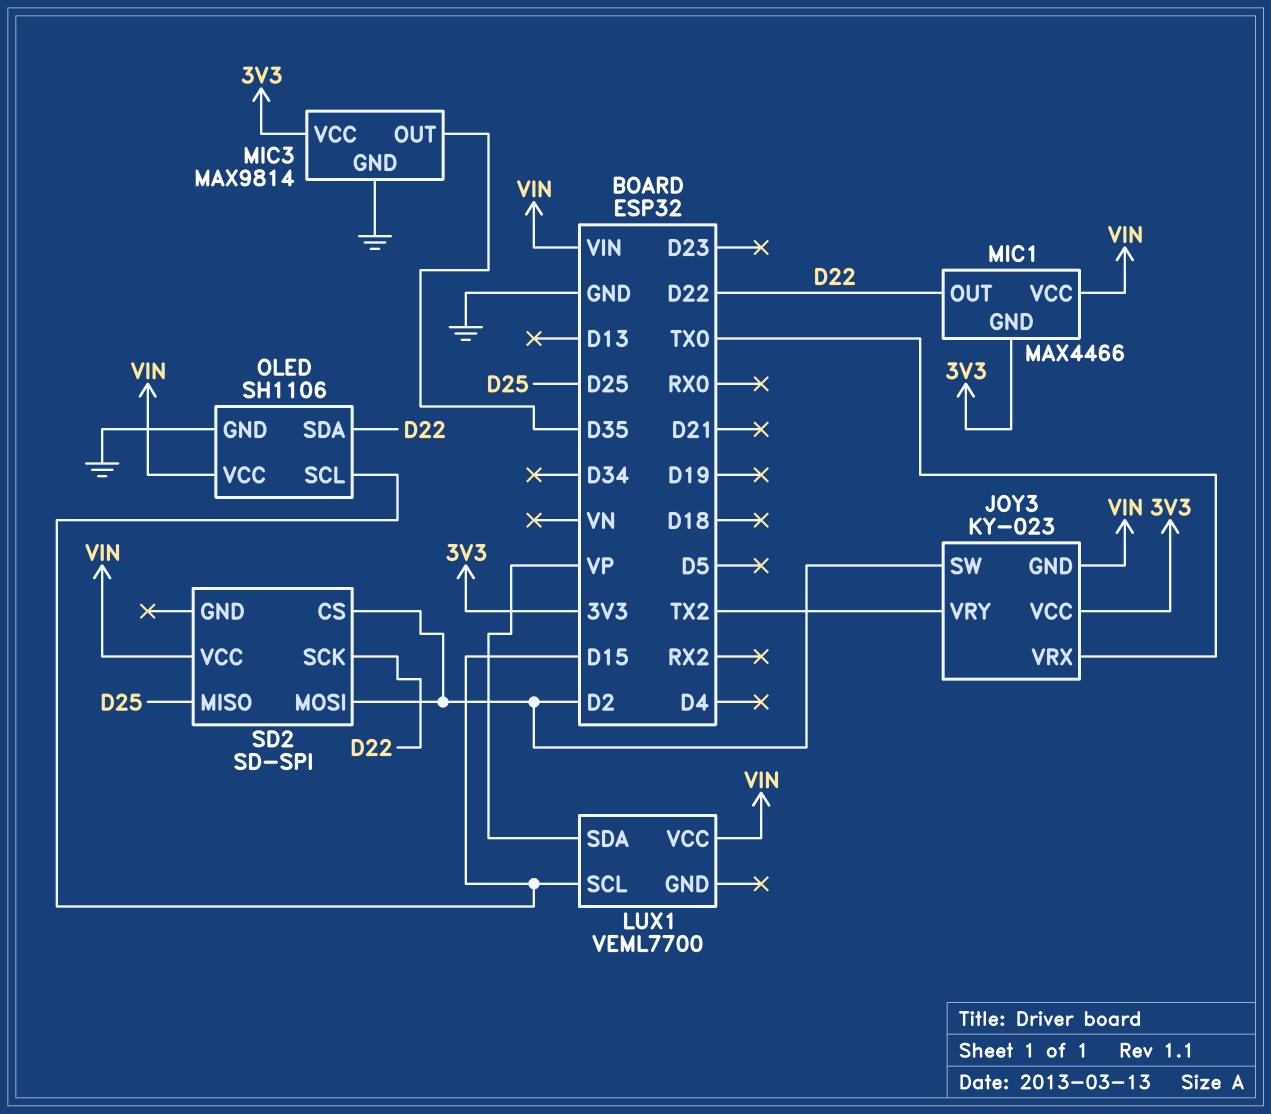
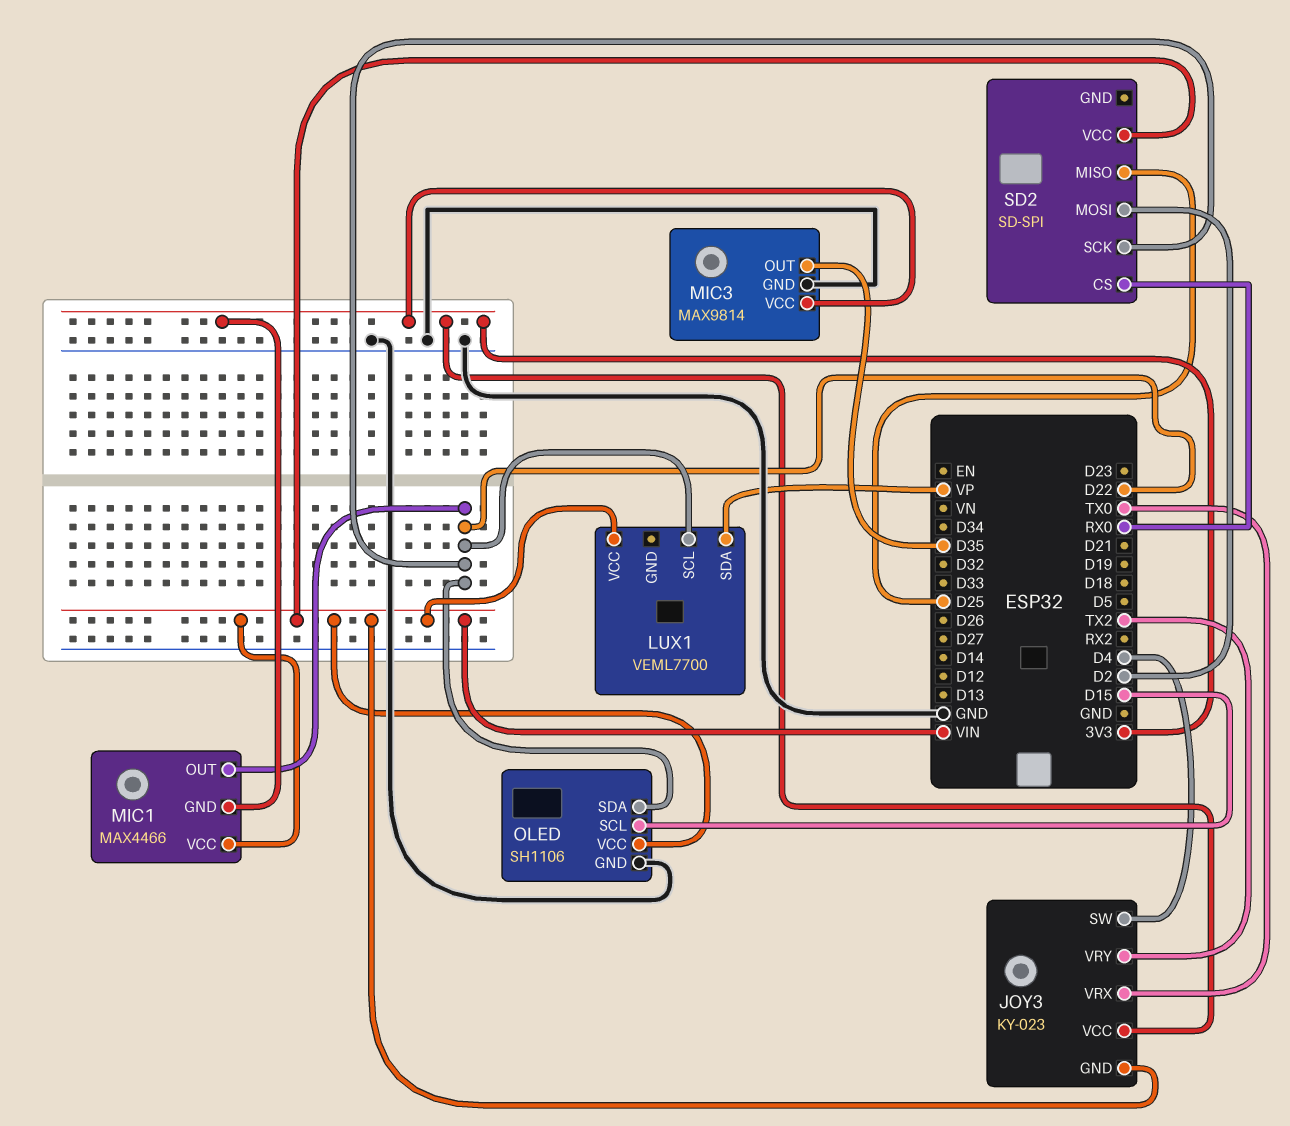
JOY3 pin SW: D2 -> D4
LUX1 pin SCL: D15 -> D22
SD2 pin CS: D2 -> RX0

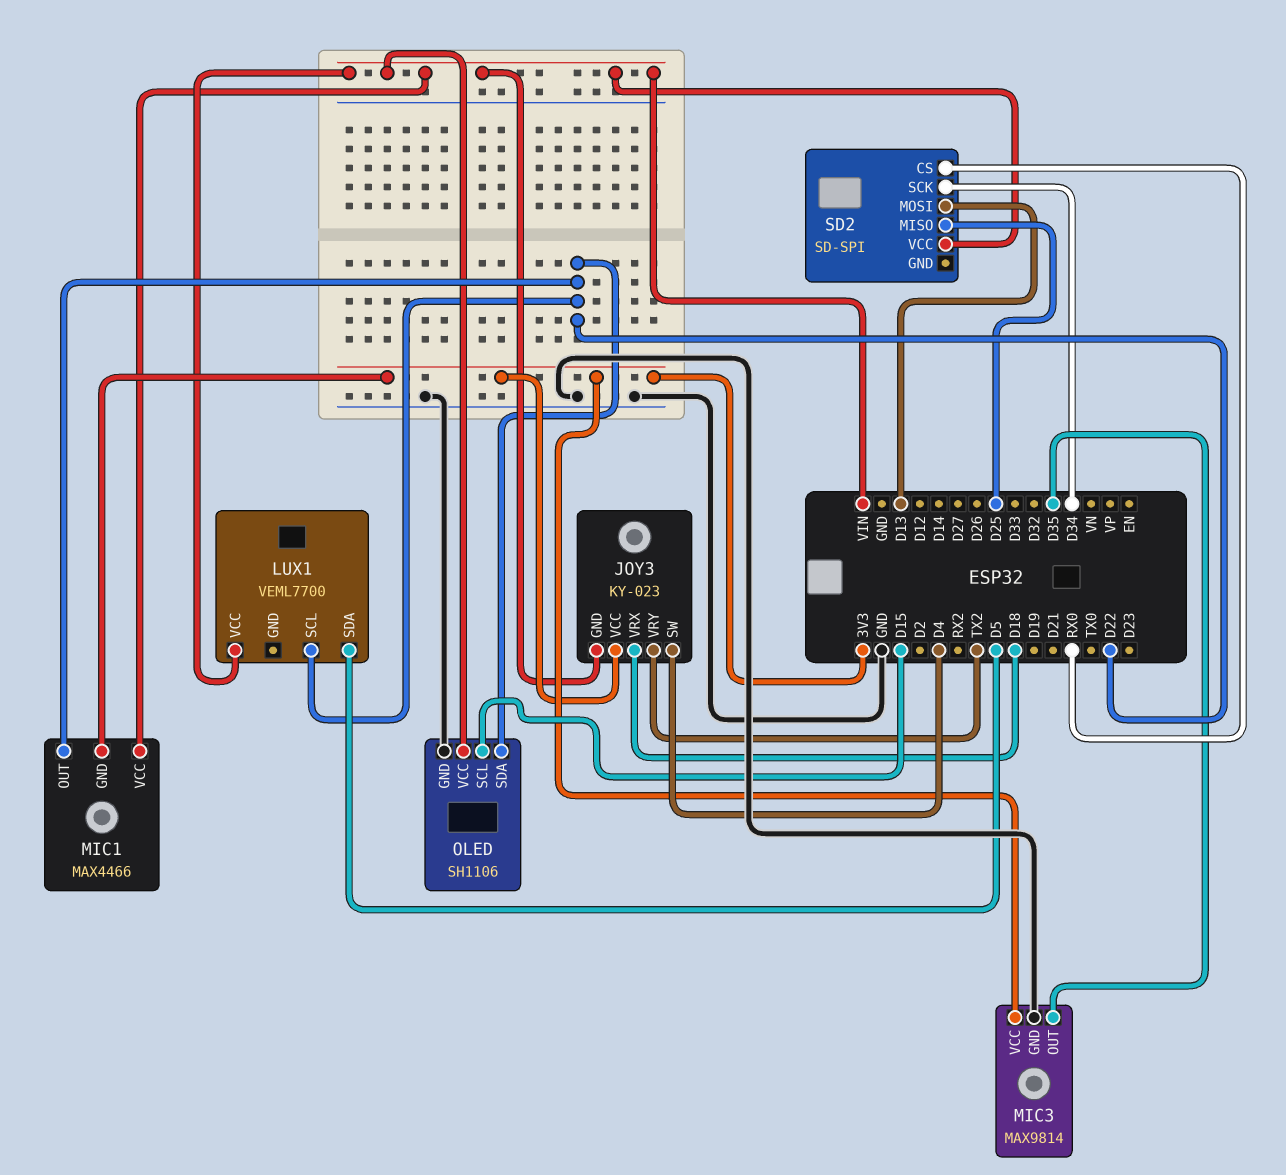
JOY3 pin VRX: TX0 -> D18
LUX1 pin SDA: VP -> D5
SD2 pin MOSI: D2 -> D13
SD2 pin SCK: D22 -> D34

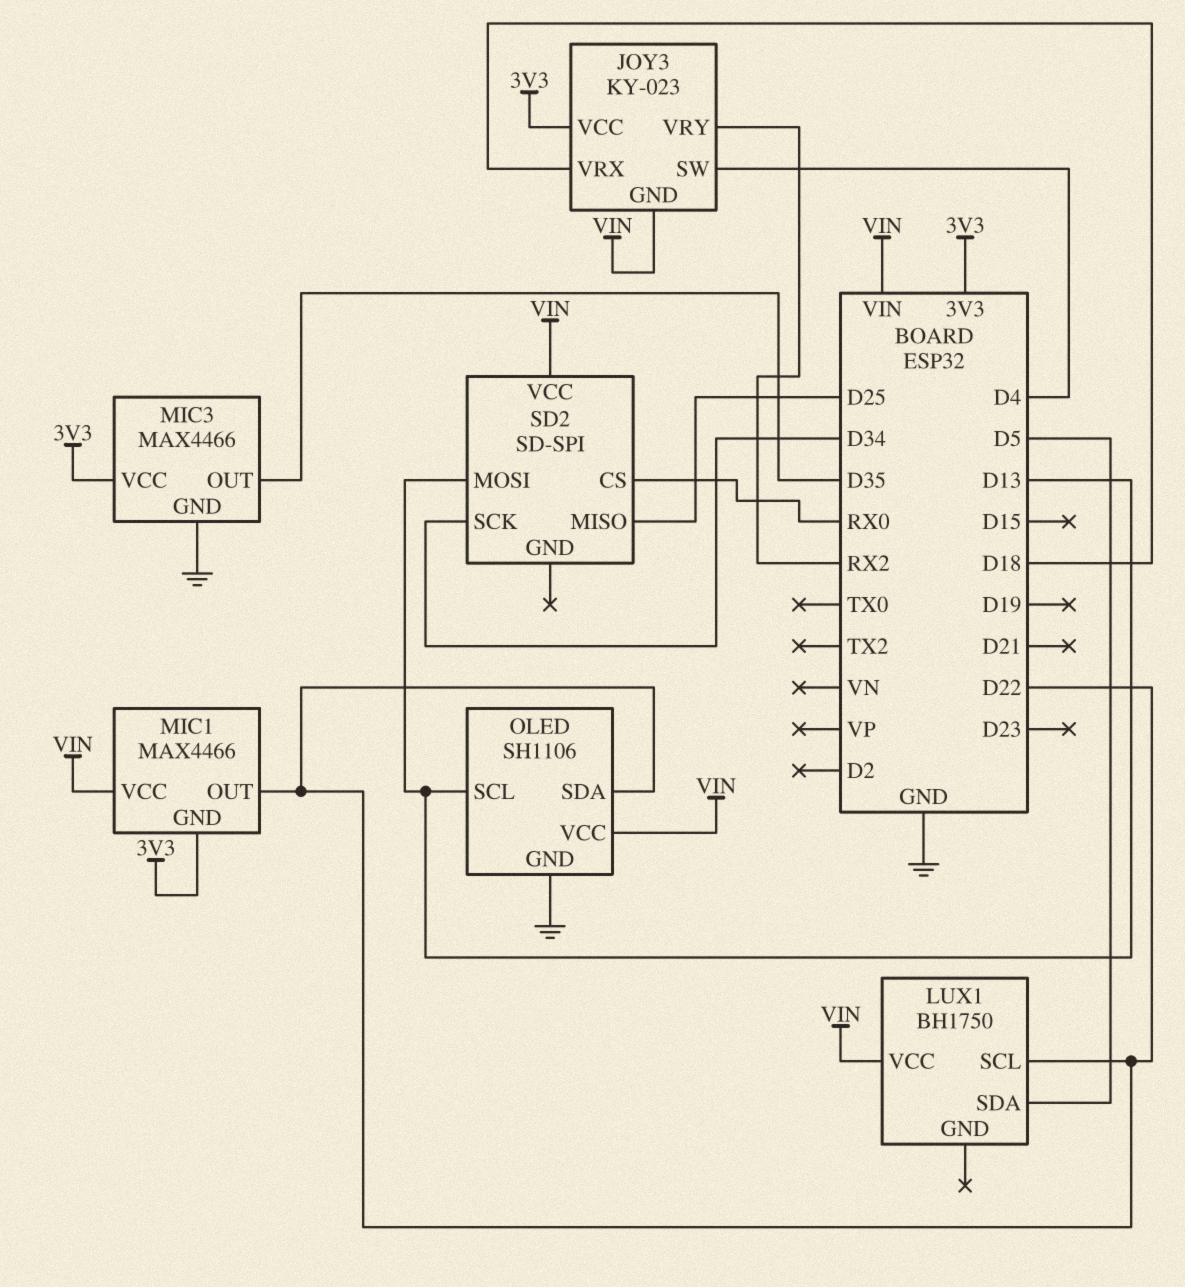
JOY3 pin VRY: TX2 -> RX2
LUX1: VEML7700 -> BH1750
MIC3: MAX9814 -> MAX4466
OLED pin SCL: D15 -> D13

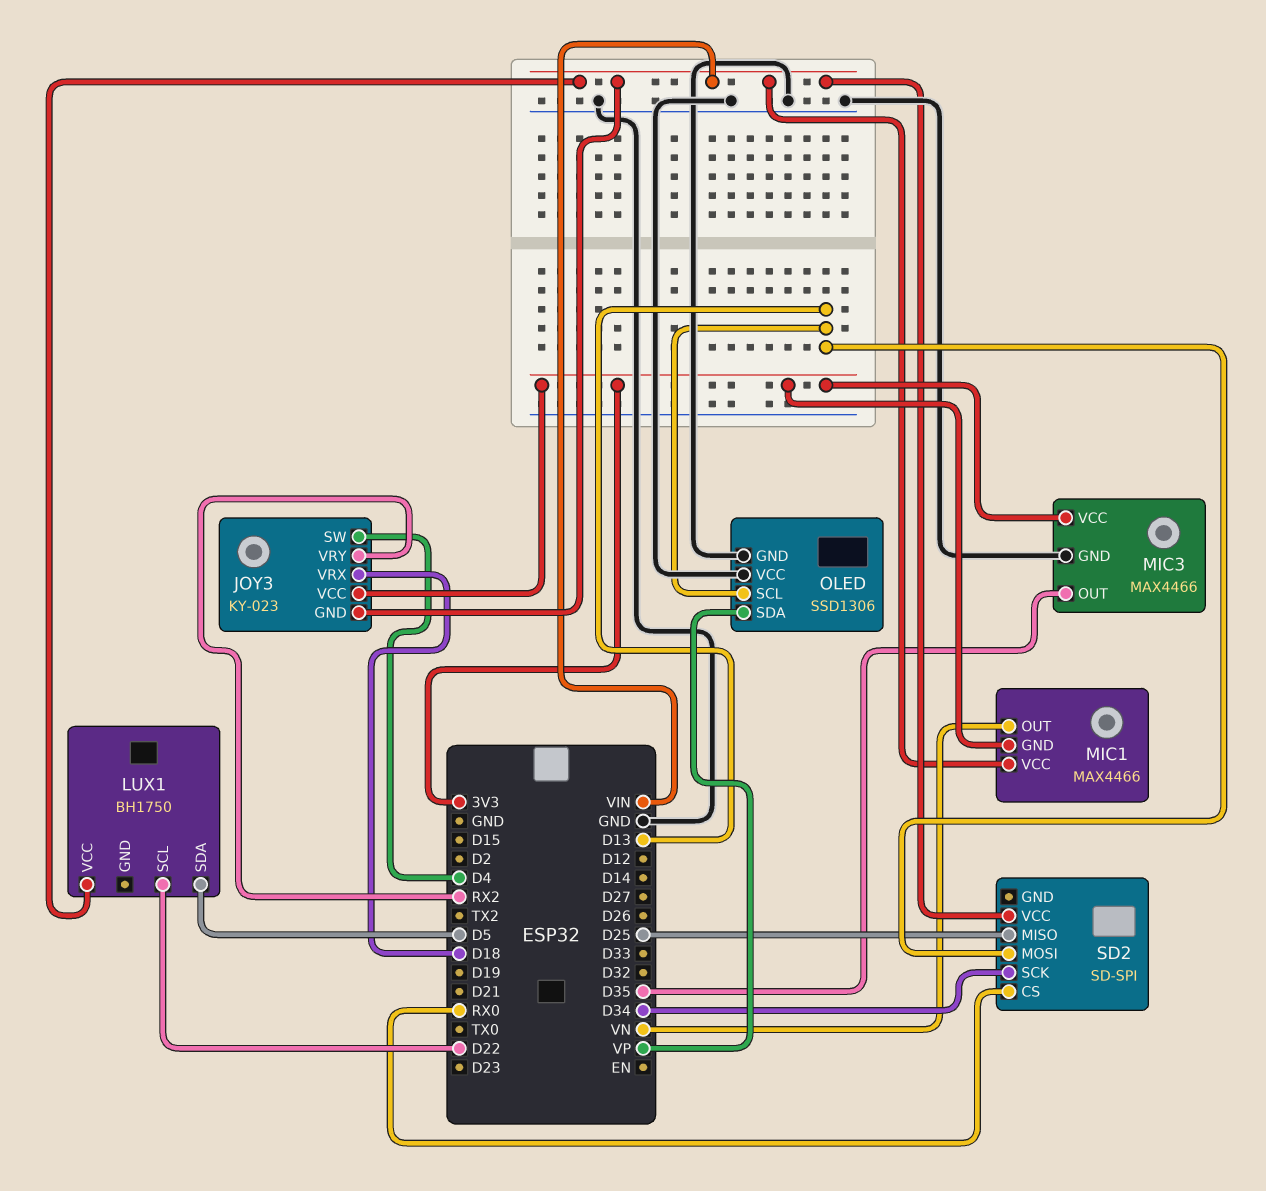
MIC1 pin OUT: D22 -> VN
OLED: SH1106 -> SSD1306
OLED pin SDA: D22 -> VP
OLED pin VCC: VIN -> GND

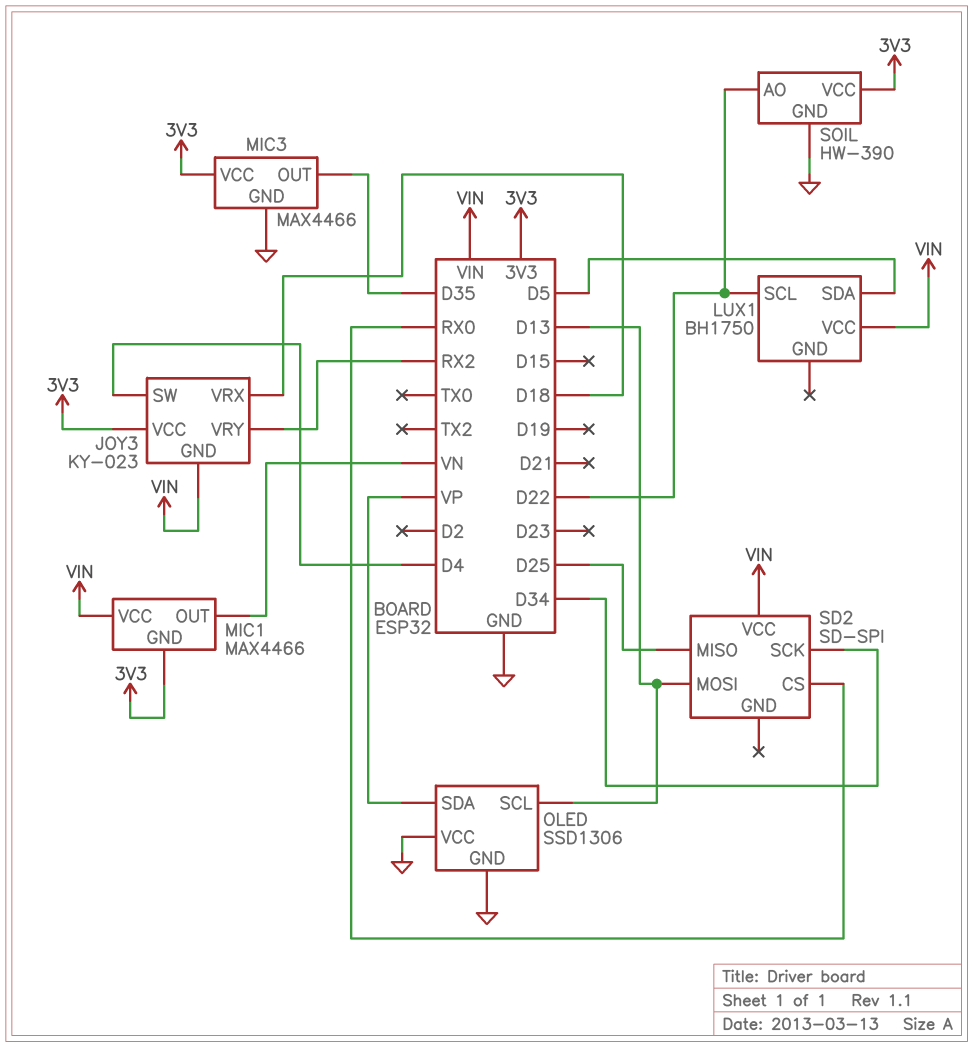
SOIL: none -> HW-390
SOIL pin AO: none -> D22
SOIL pin GND: none -> GND
SOIL pin VCC: none -> 3V3

